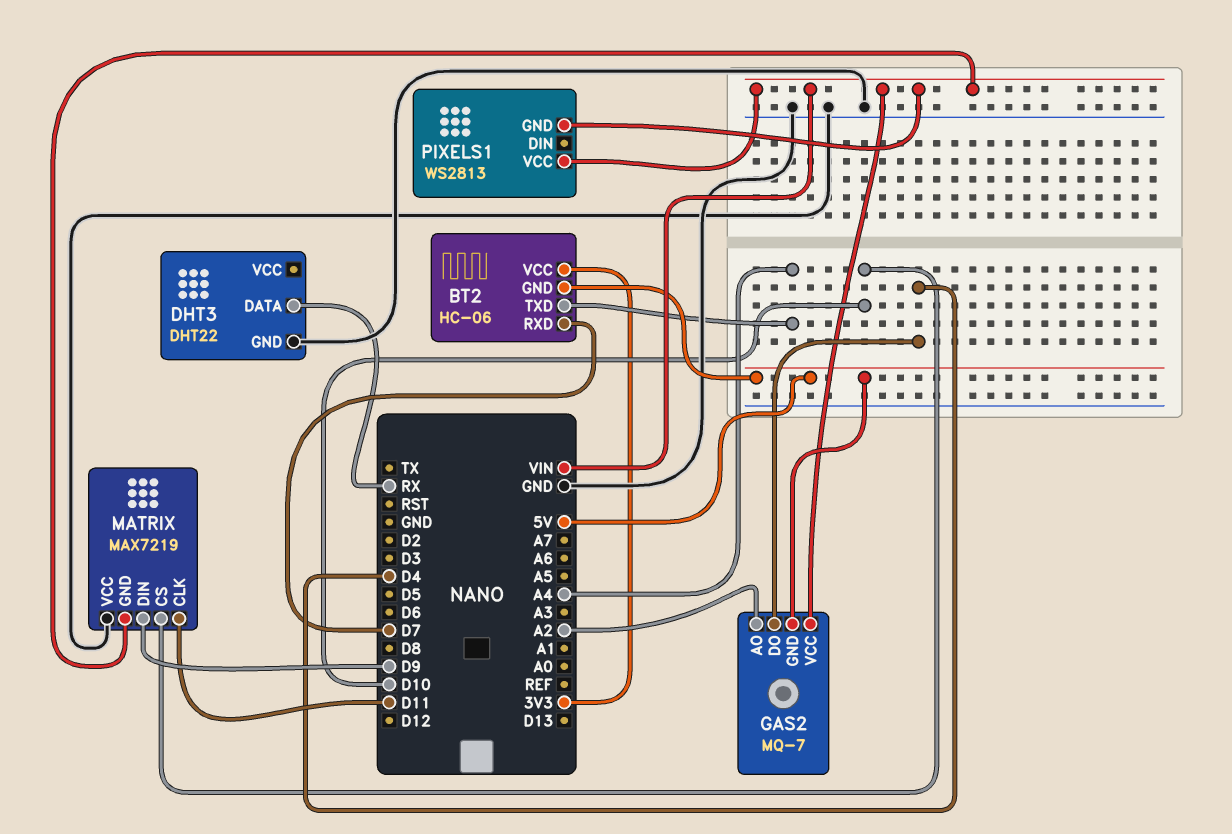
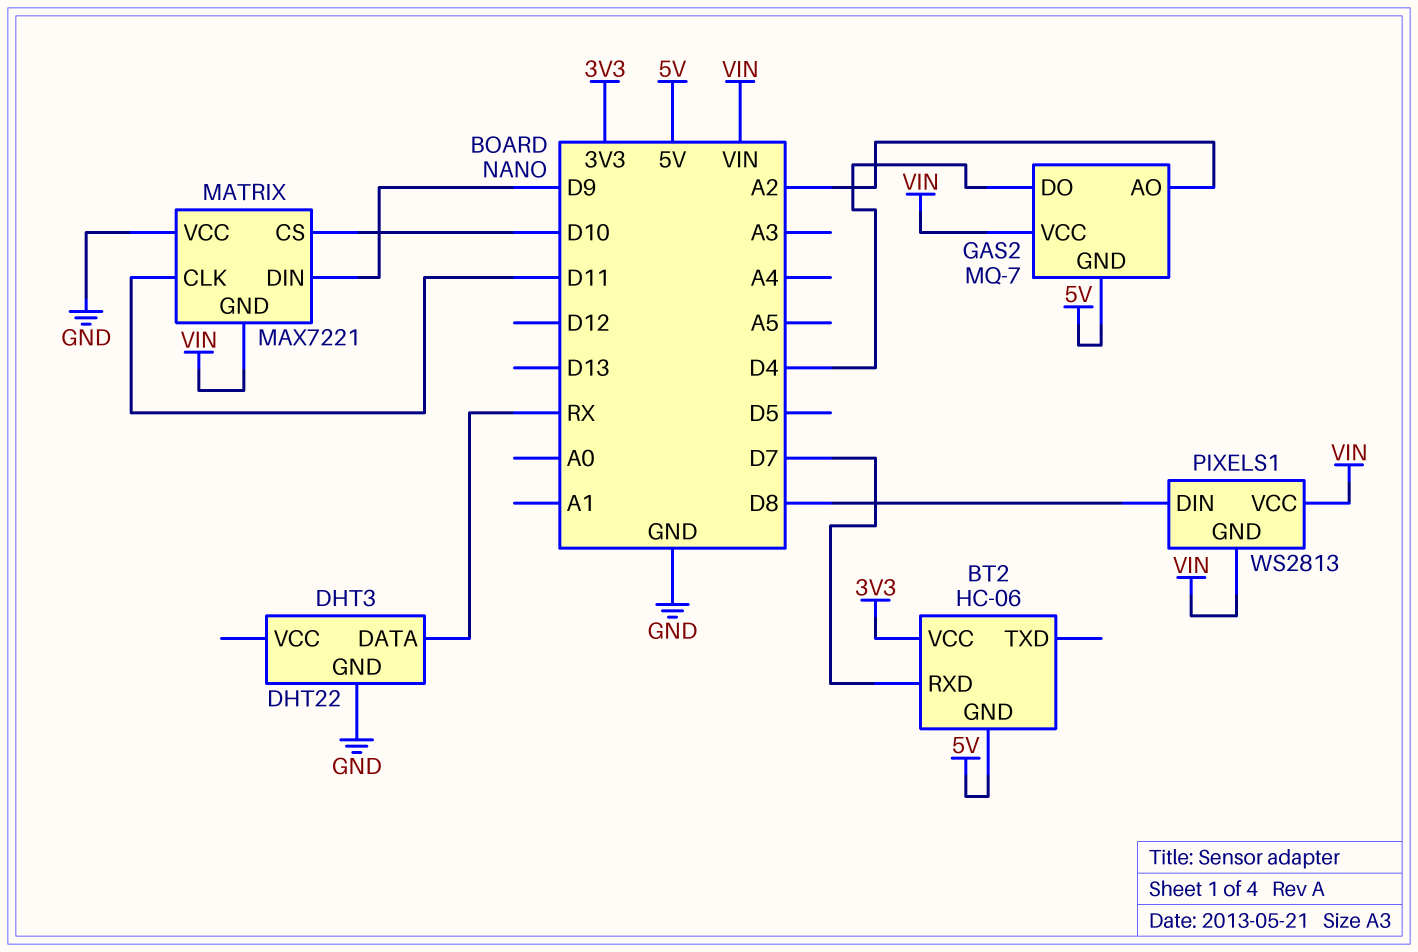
BT2 pin TXD: A4 -> none
MATRIX: MAX7219 -> MAX7221
PIXELS1 pin DIN: none -> D8

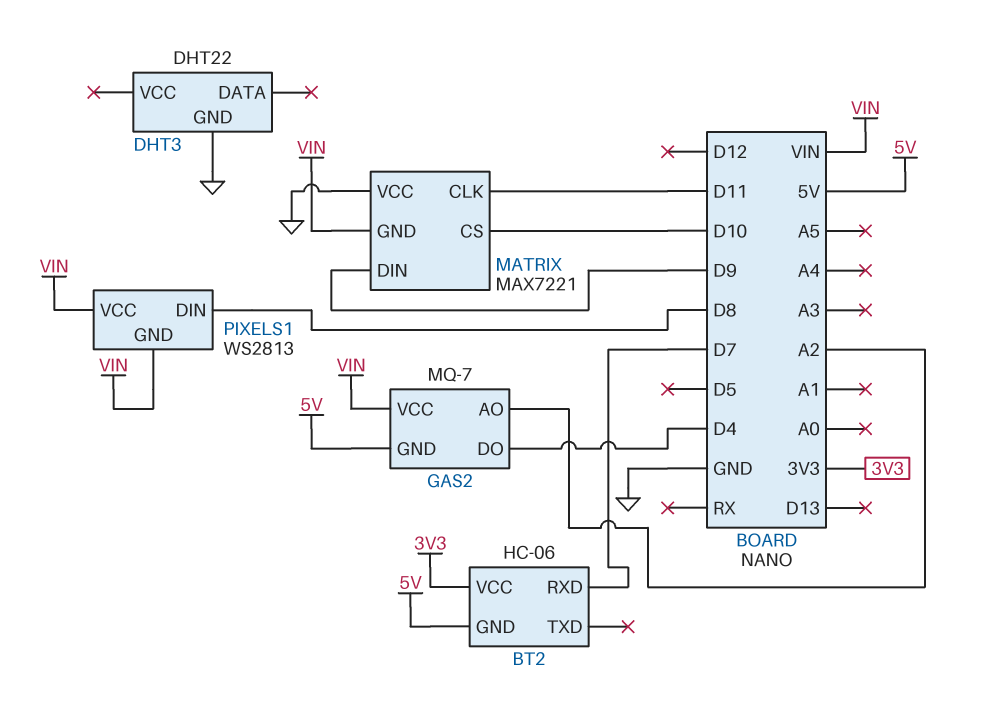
DHT3 pin DATA: RX -> none

